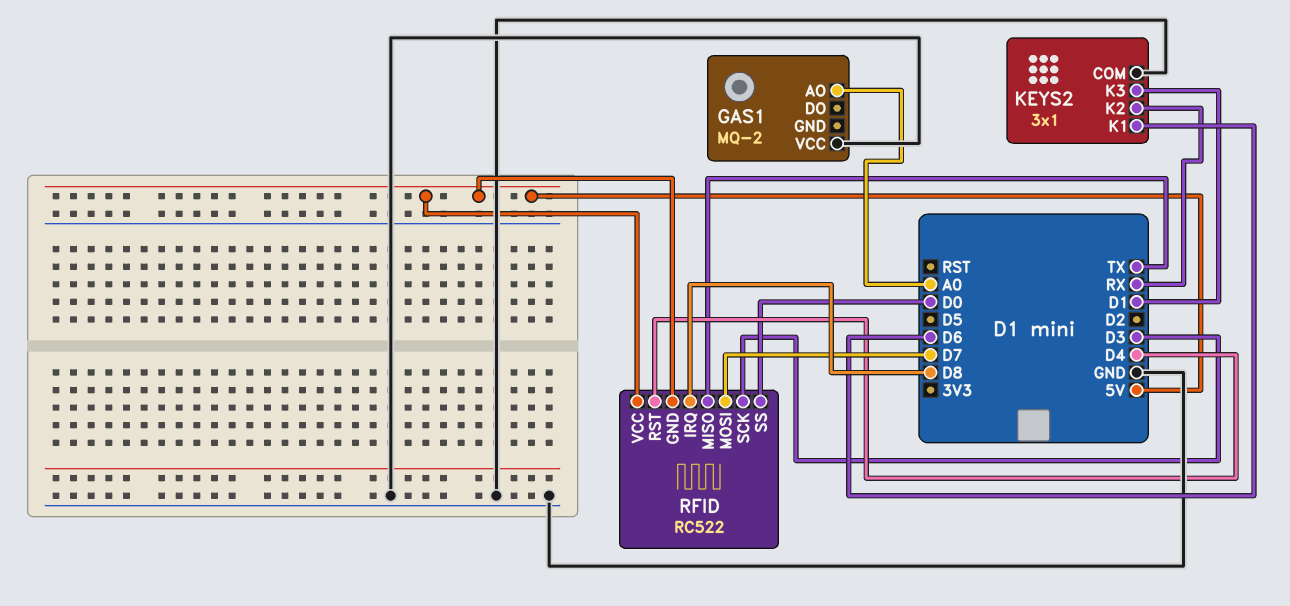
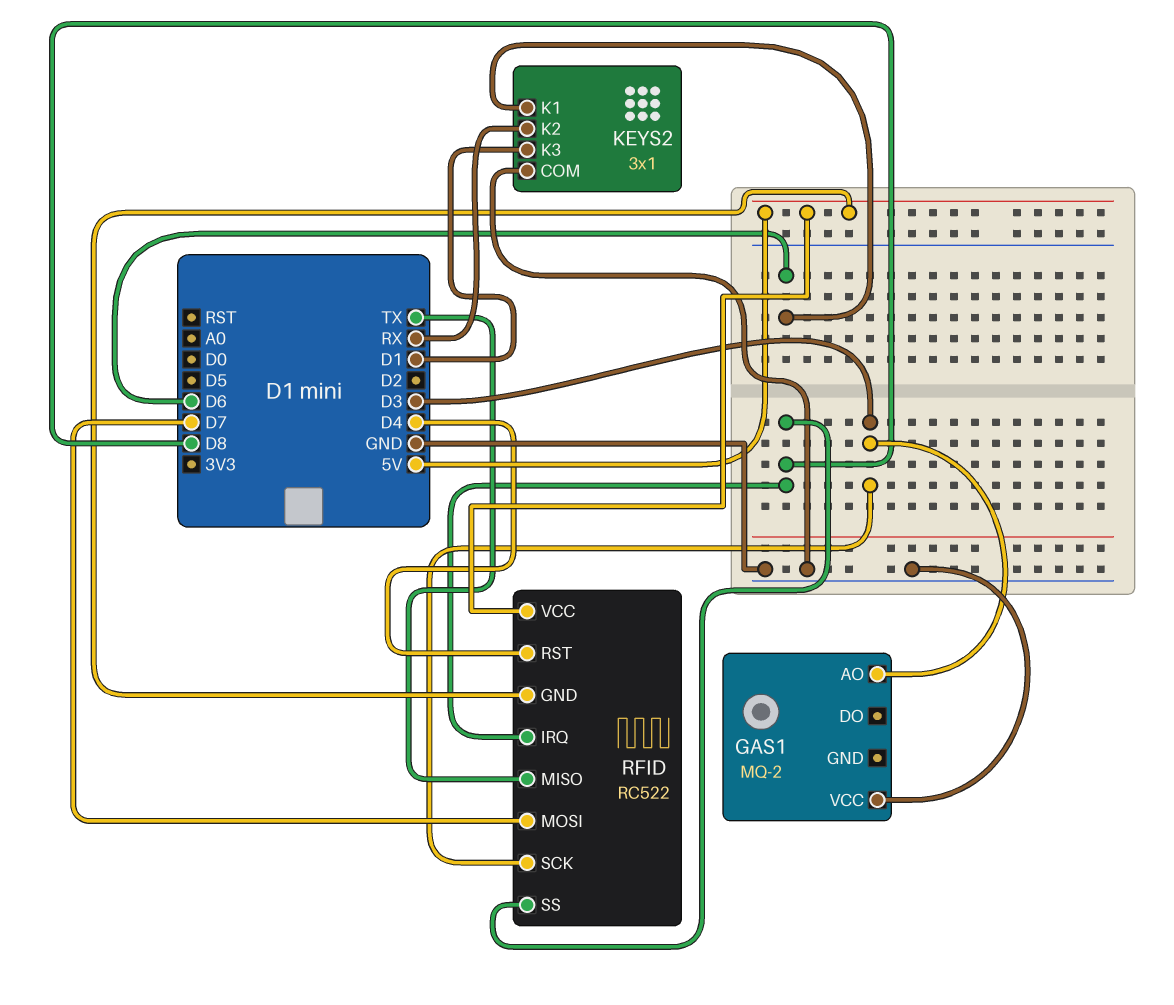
GAS1 pin AO: A0 -> D3
RFID pin SS: D0 -> D8

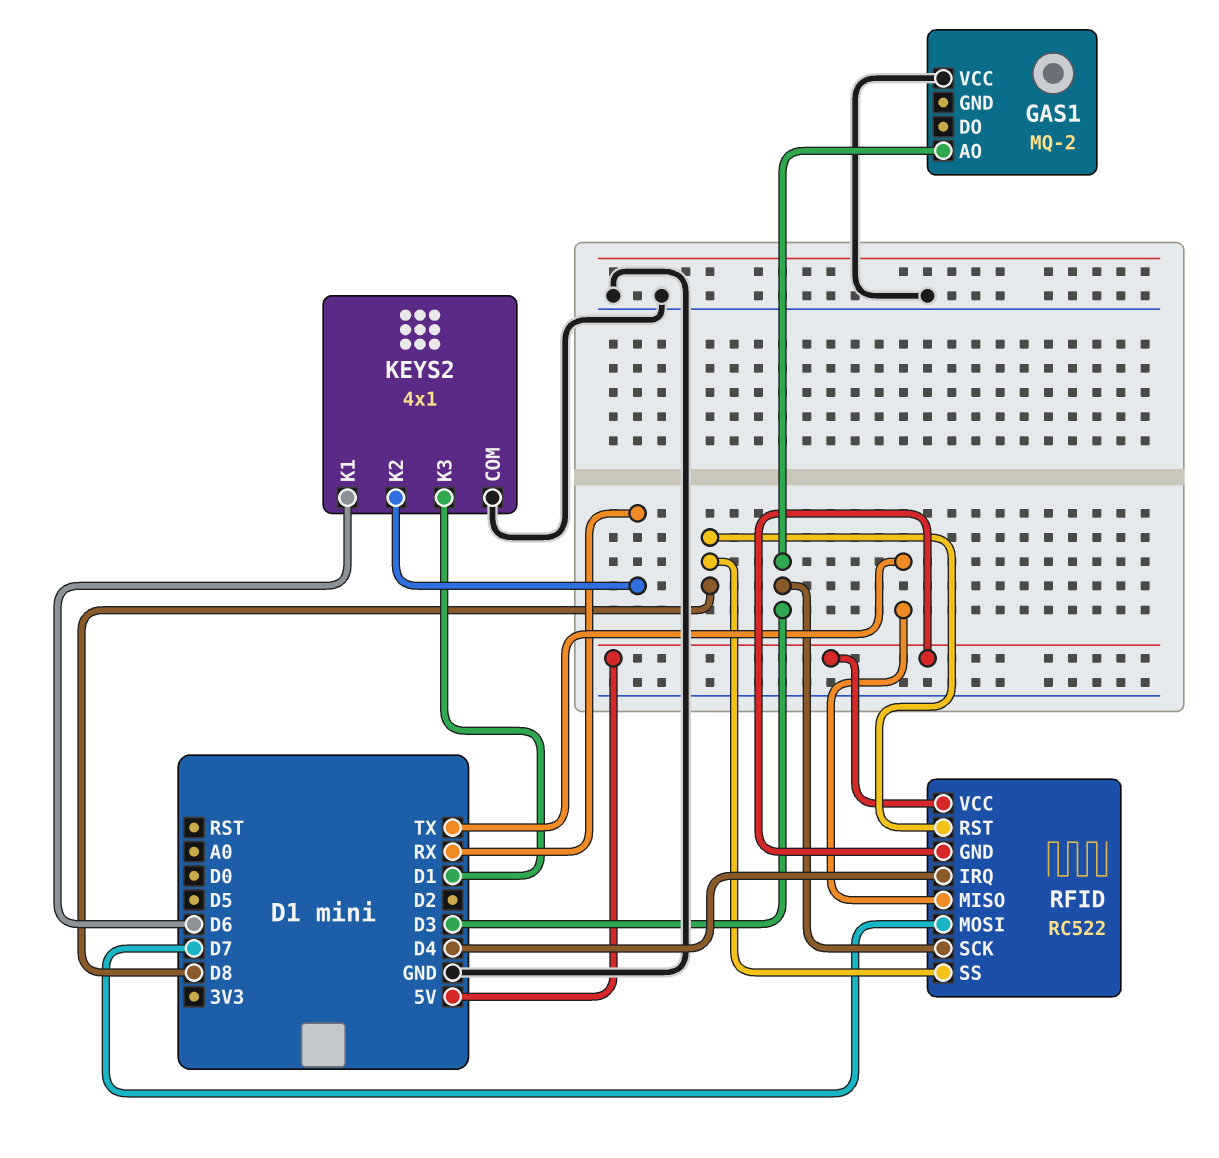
KEYS2: 3x1 -> 4x1
RFID pin IRQ: D8 -> D4
RFID pin RST: D4 -> D8

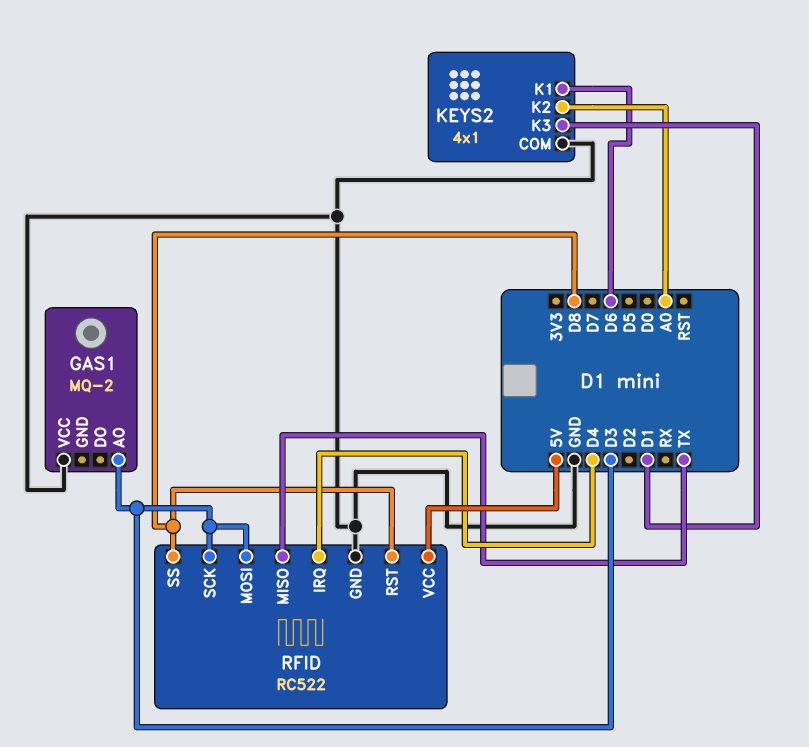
KEYS2 pin K2: RX -> A0
RFID pin GND: 5V -> GND
RFID pin MOSI: D7 -> D3

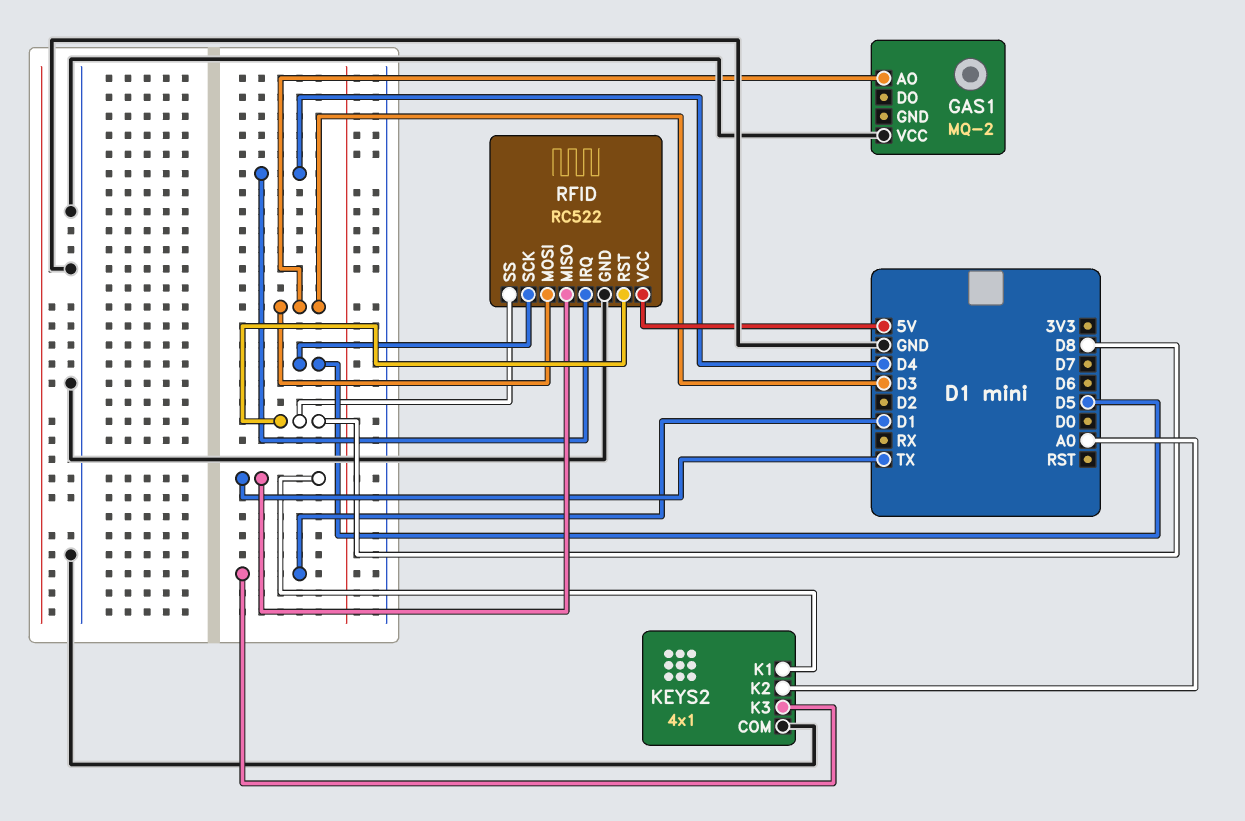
KEYS2 pin K1: D6 -> TX
RFID pin SCK: D3 -> D5

